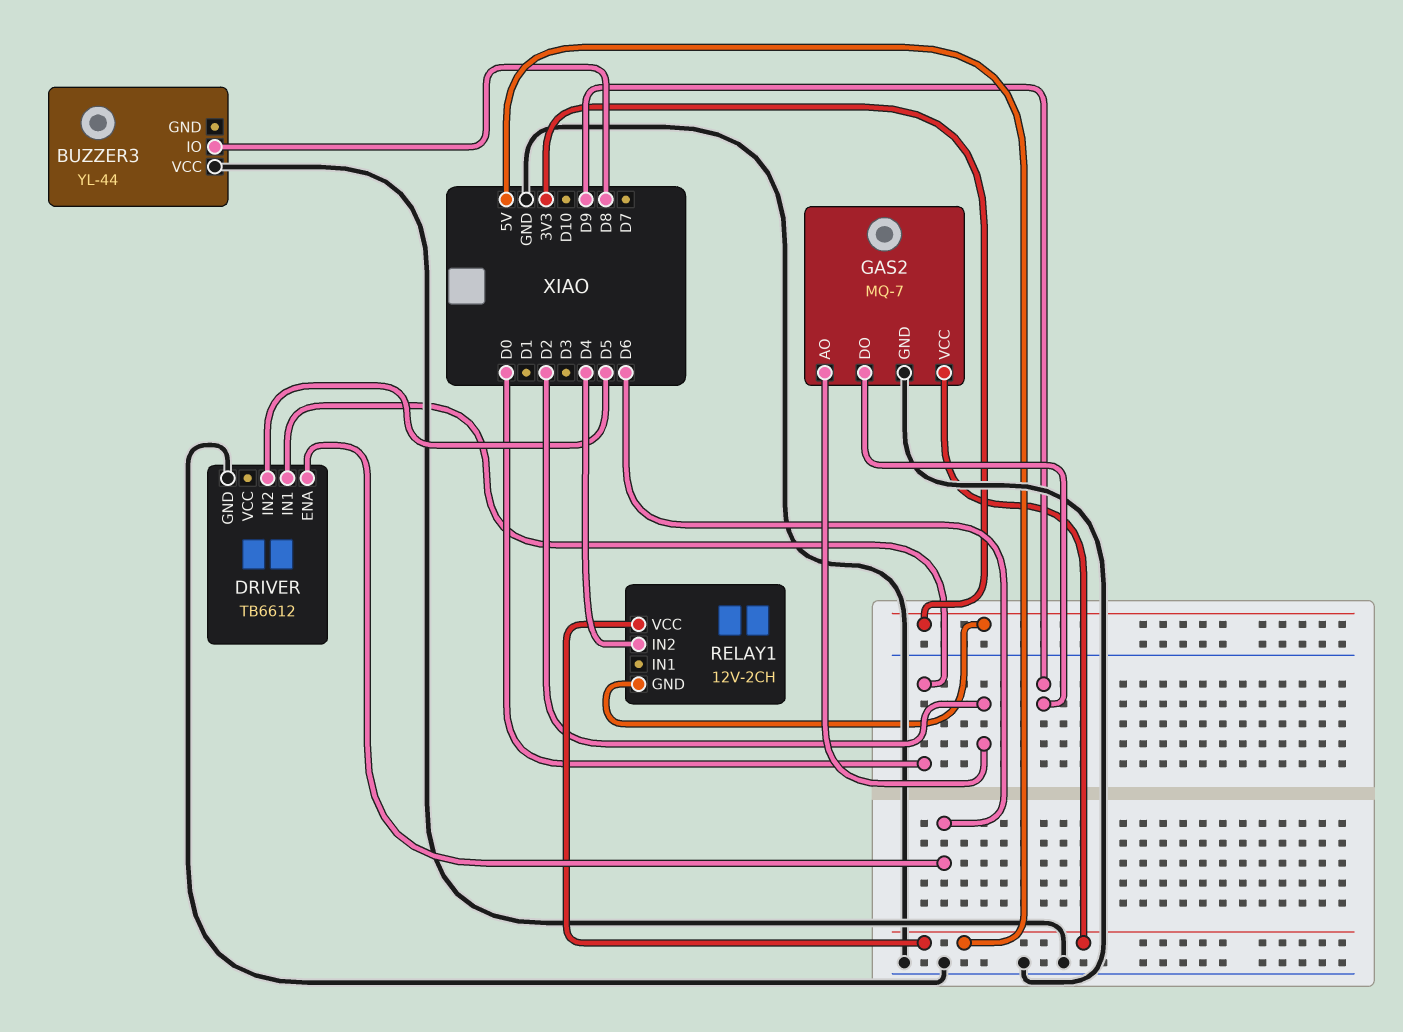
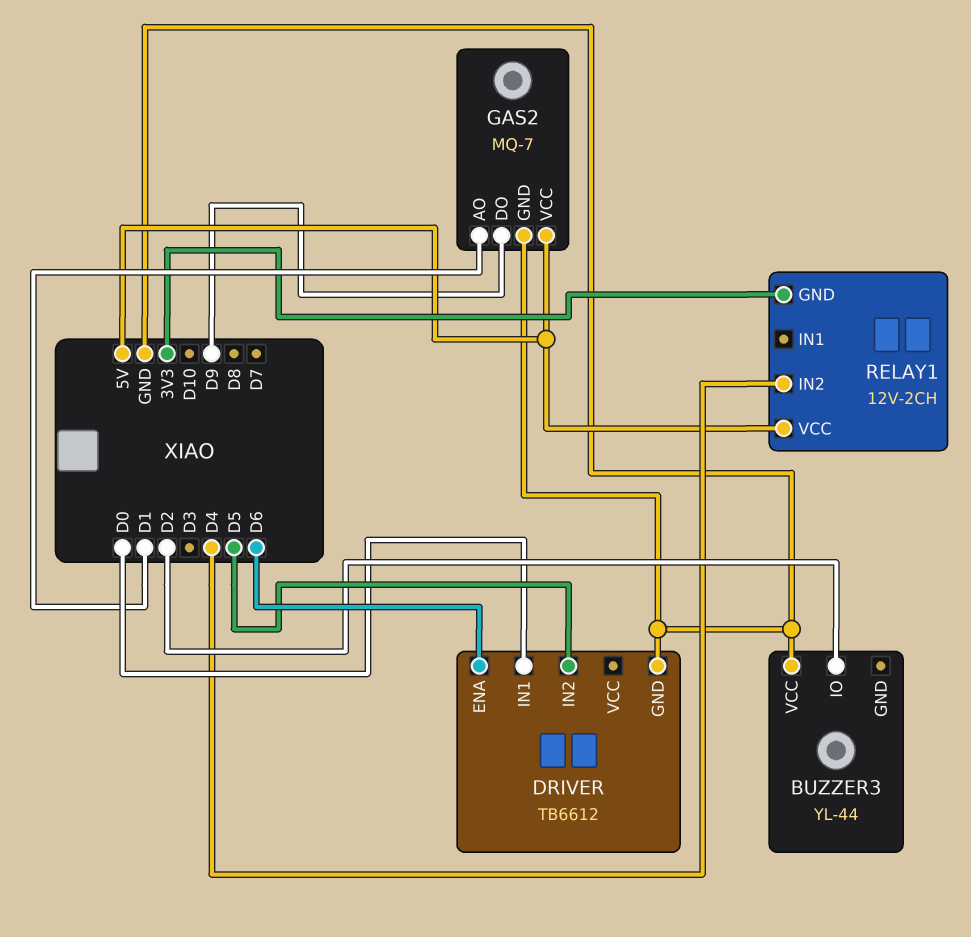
BUZZER3 pin IO: D8 -> D2
GAS2 pin AO: D2 -> D1

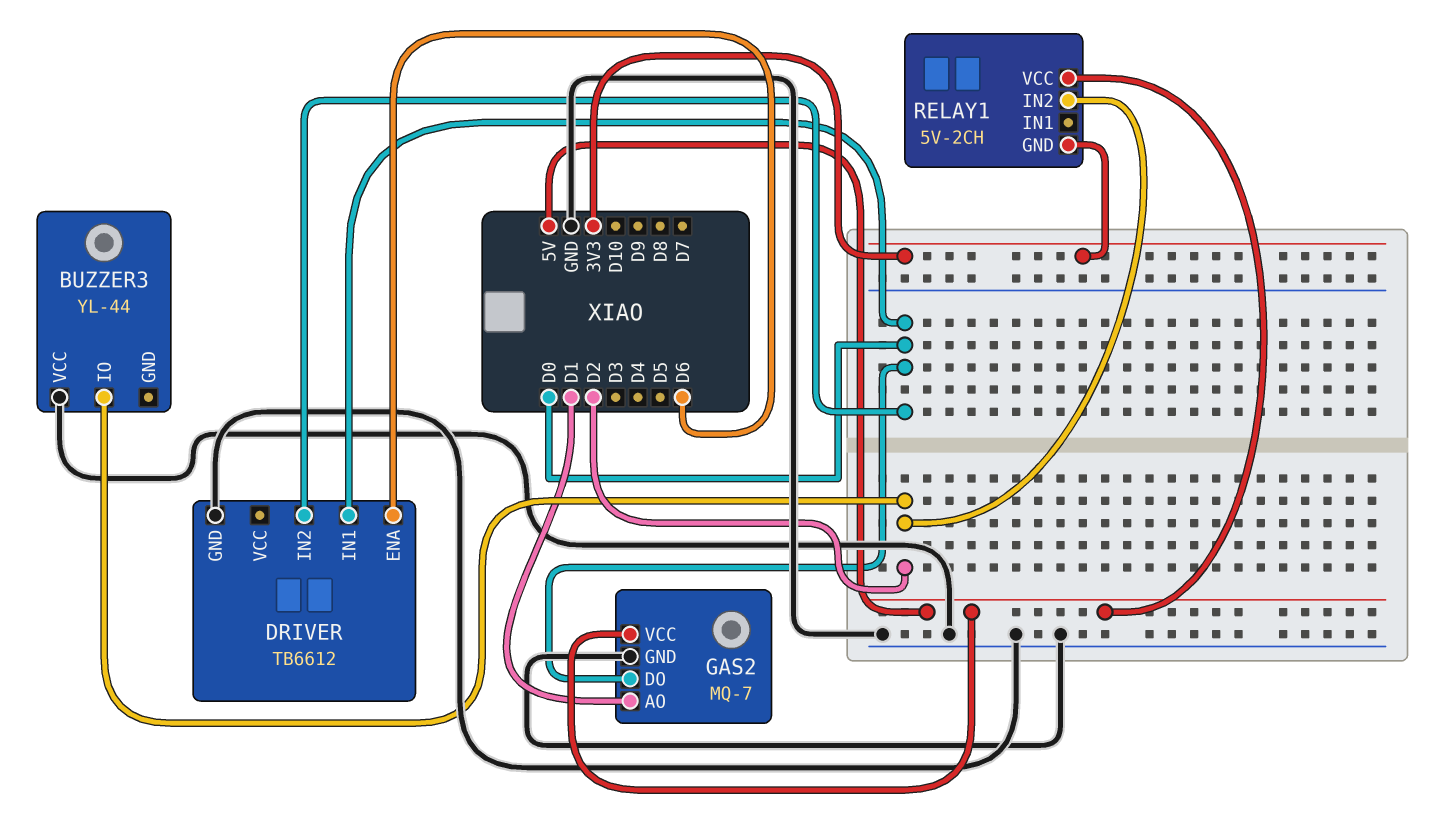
DRIVER pin IN2: D5 -> D0
GAS2 pin DO: D9 -> D0
RELAY1: 12V-2CH -> 5V-2CH
RELAY1 pin IN2: D4 -> D2

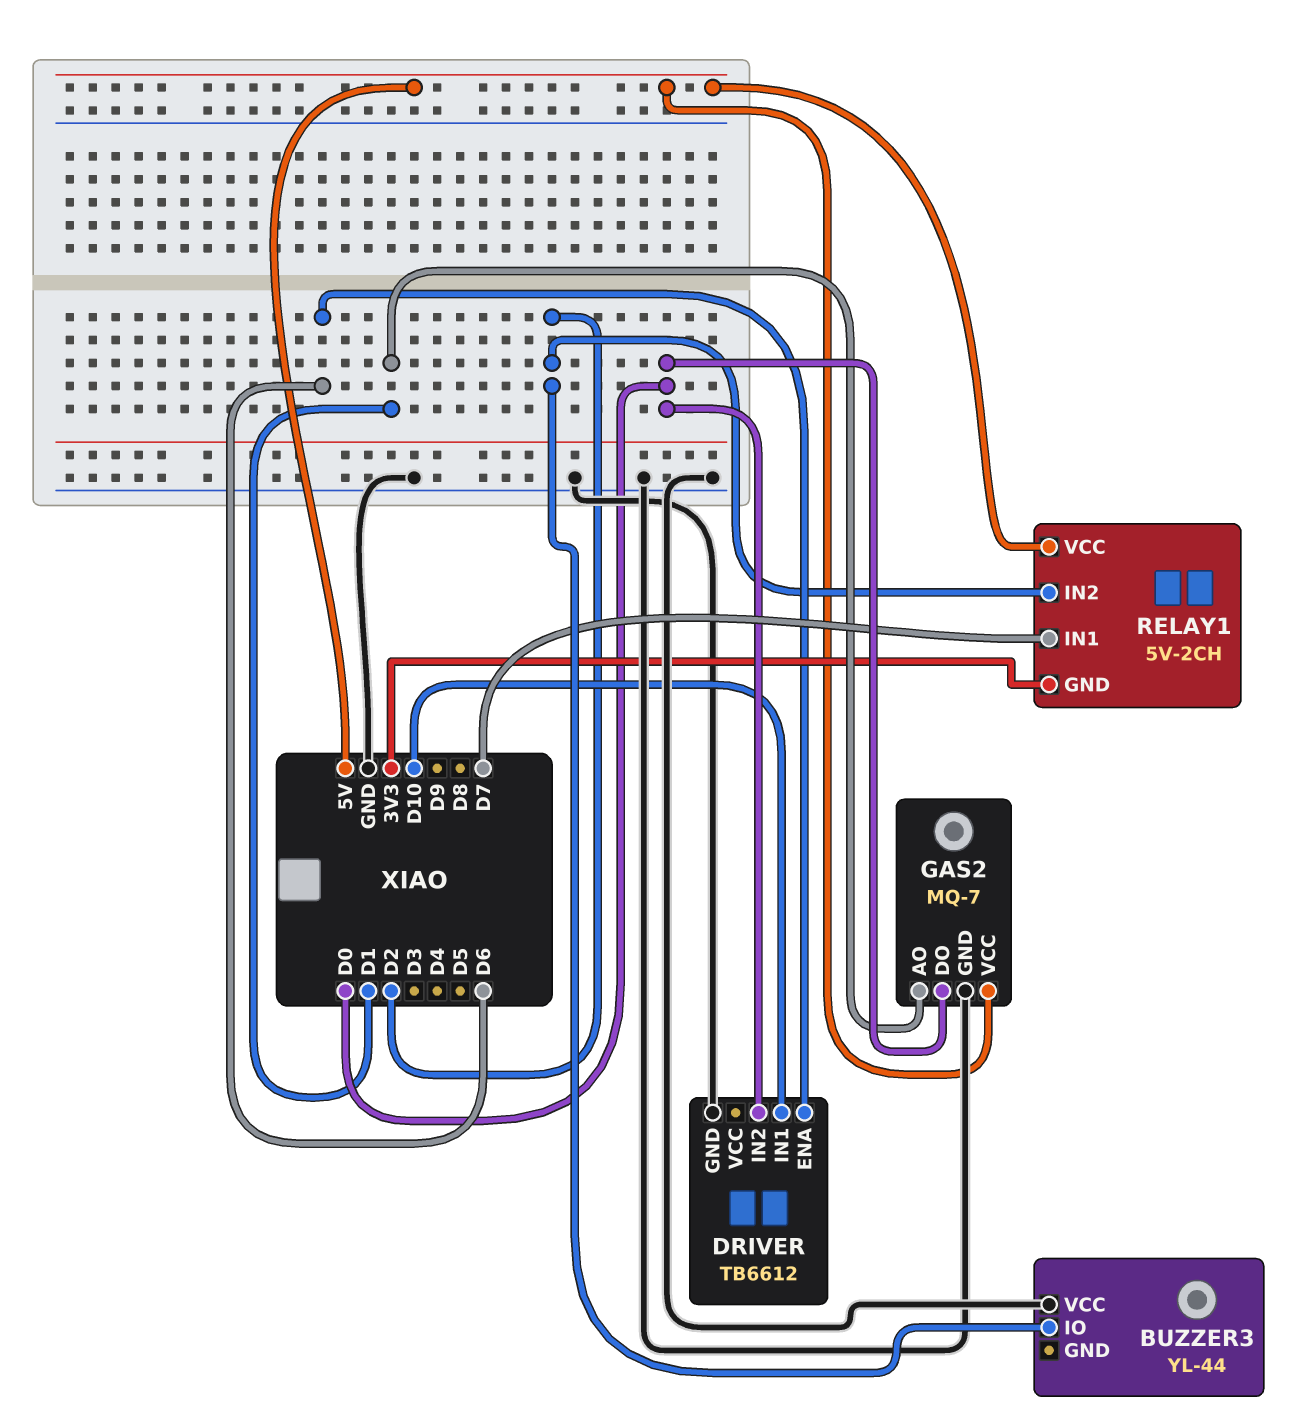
DRIVER pin IN1: D0 -> D10
RELAY1 pin IN1: none -> D7

